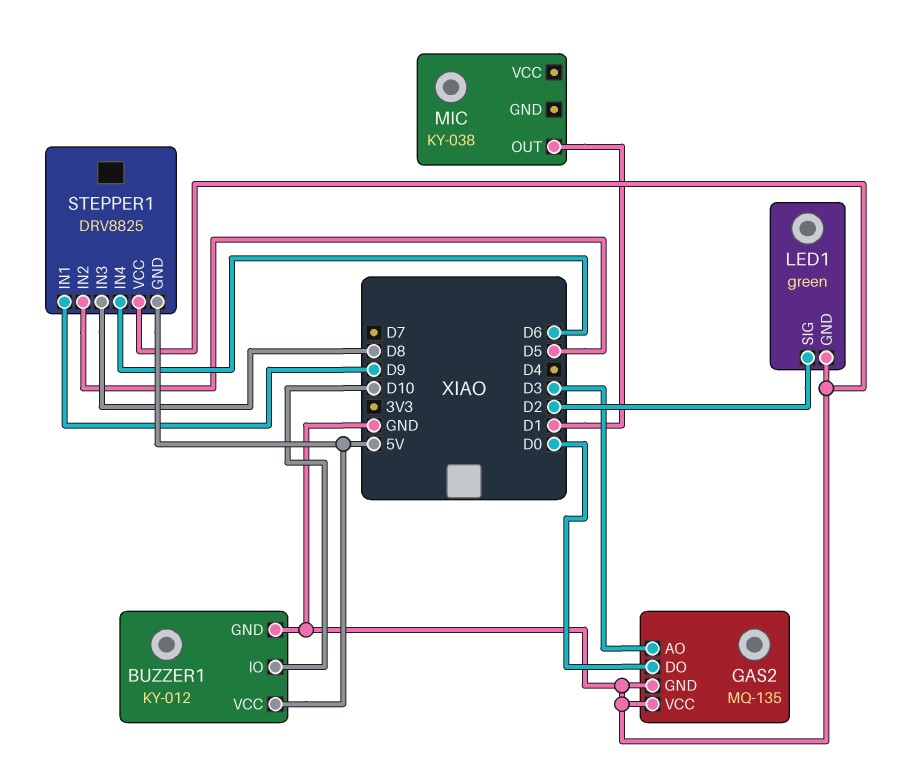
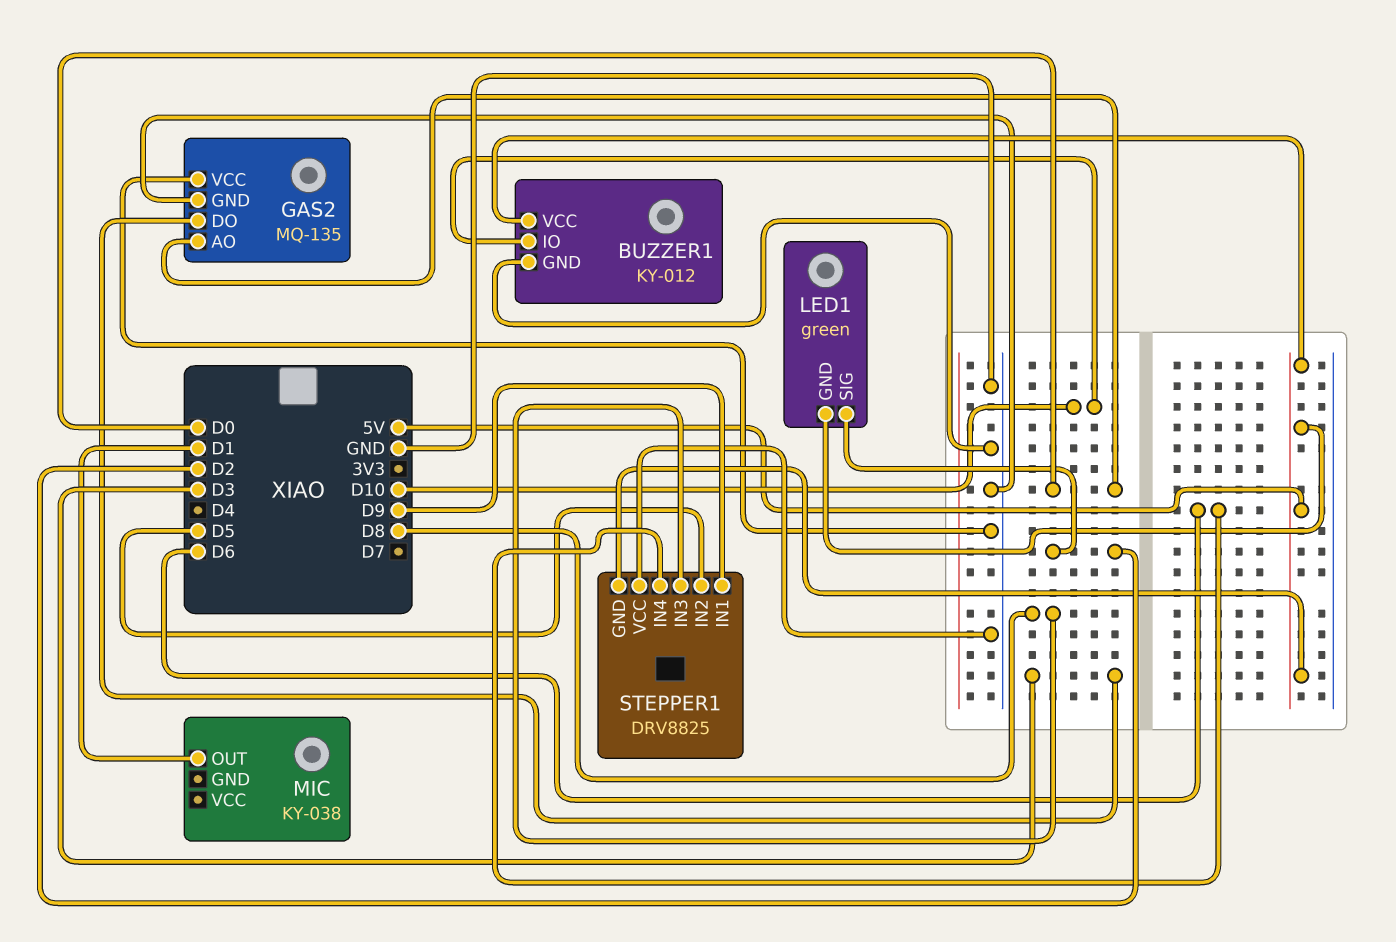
GAS2 pin AO: D3 -> D0
GAS2 pin DO: D0 -> D3
LED1 pin GND: GND -> 5V

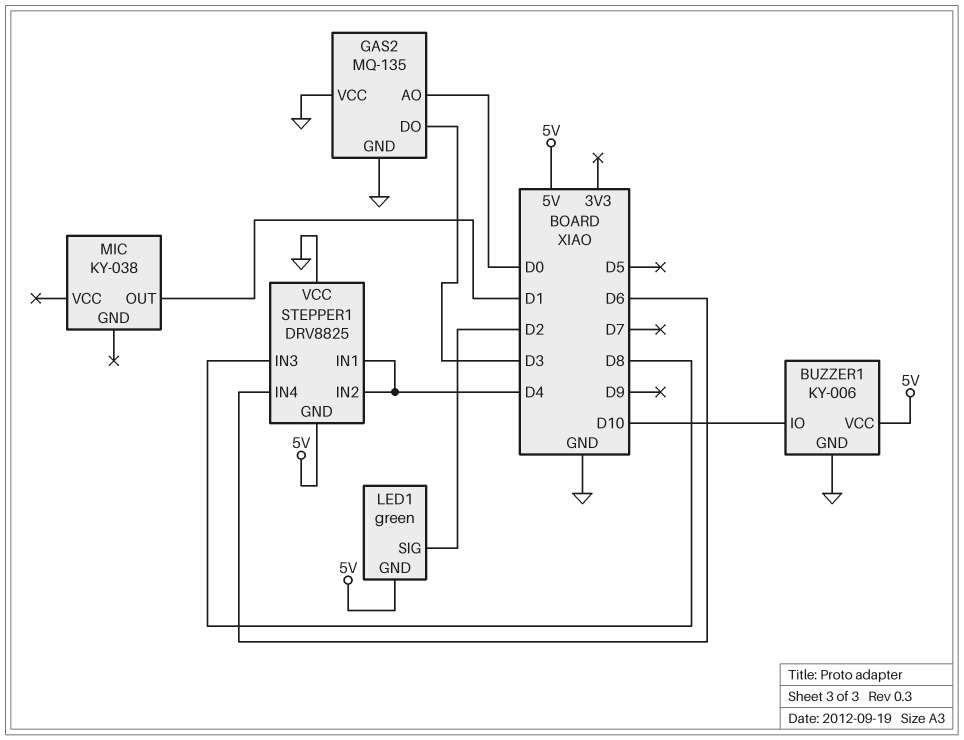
BUZZER1: KY-012 -> KY-006
STEPPER1 pin IN1: D9 -> D4
STEPPER1 pin IN2: D5 -> D4

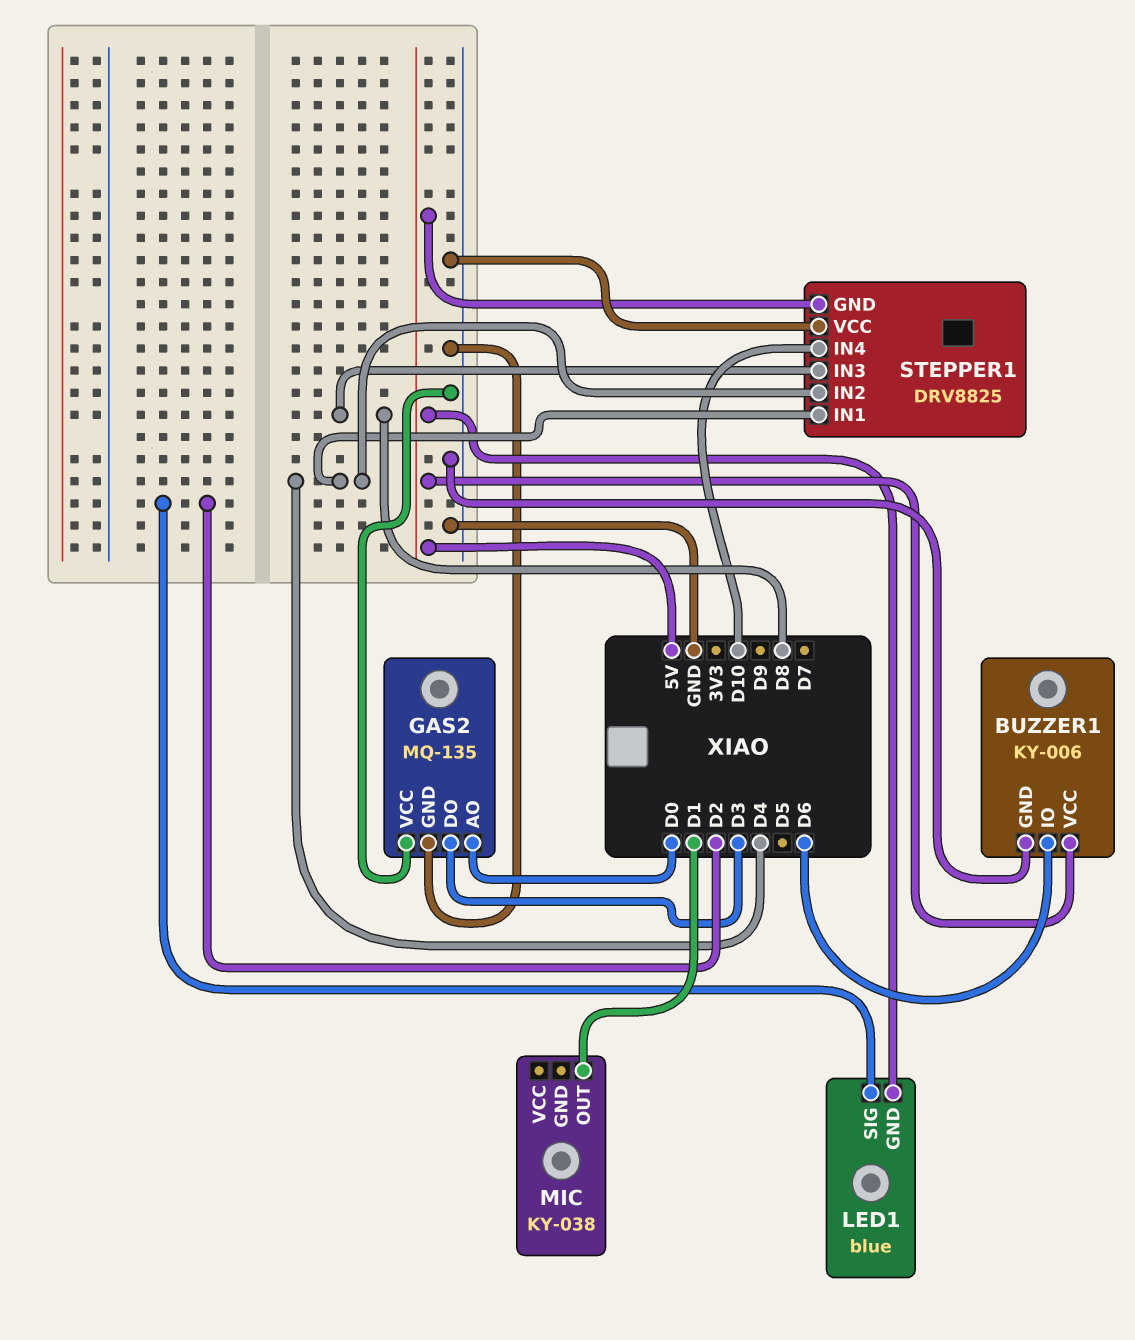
BUZZER1 pin IO: D10 -> D6
LED1: green -> blue
STEPPER1 pin IN4: D6 -> D10

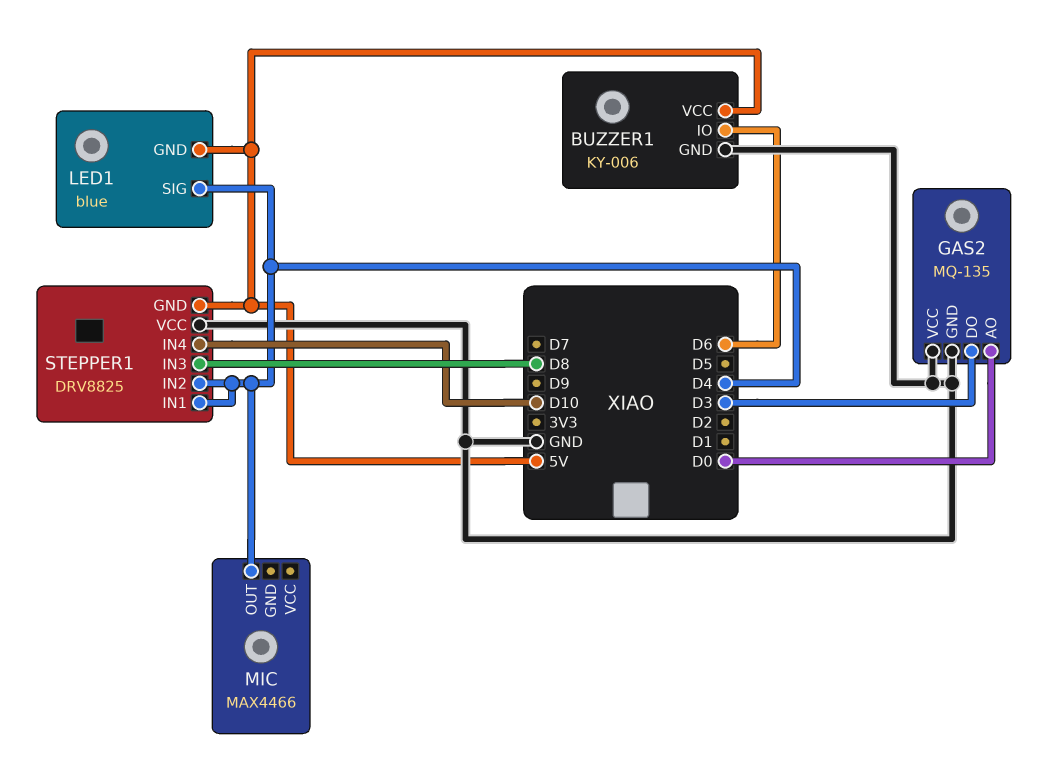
LED1 pin SIG: D2 -> D4
MIC: KY-038 -> MAX4466
MIC pin OUT: D1 -> D4

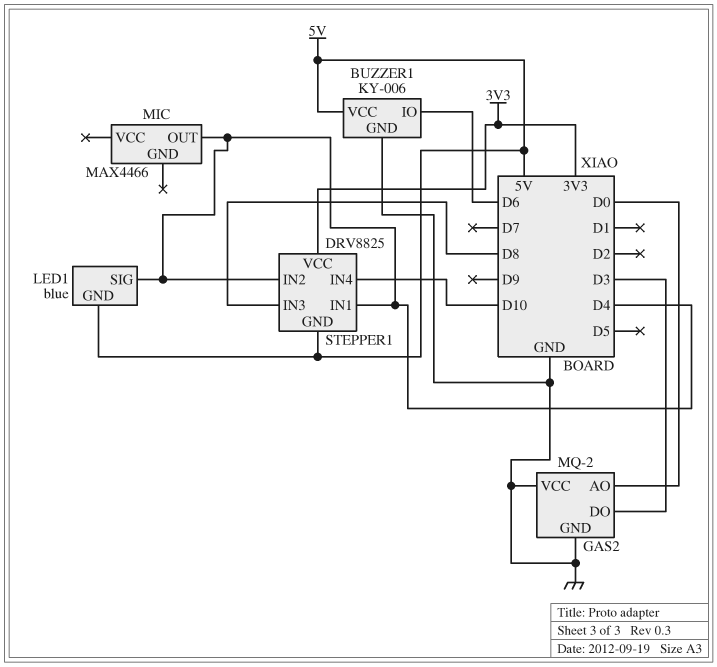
GAS2: MQ-135 -> MQ-2
STEPPER1 pin VCC: GND -> 3V3

